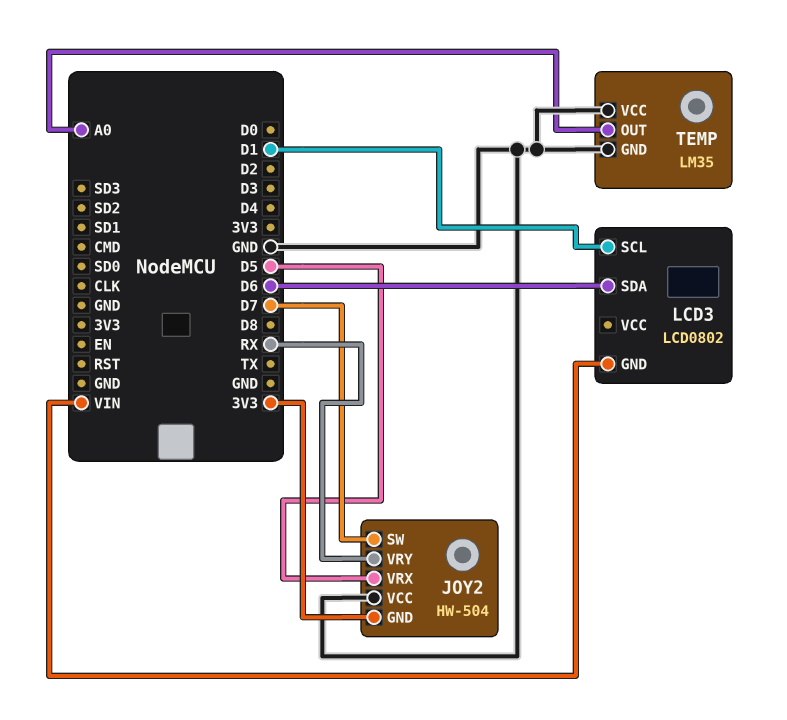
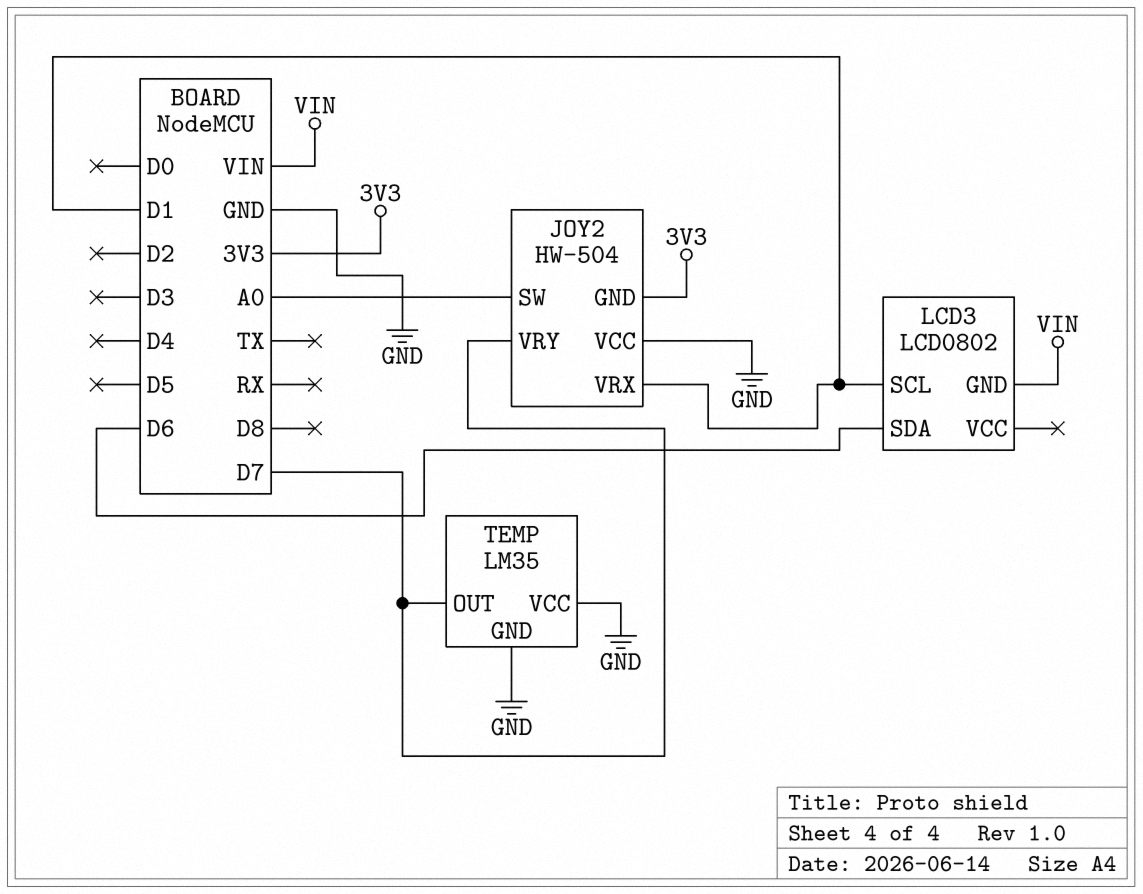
JOY2 pin SW: D7 -> A0
JOY2 pin VRX: D5 -> D1
JOY2 pin VRY: RX -> D7
TEMP pin OUT: A0 -> D7

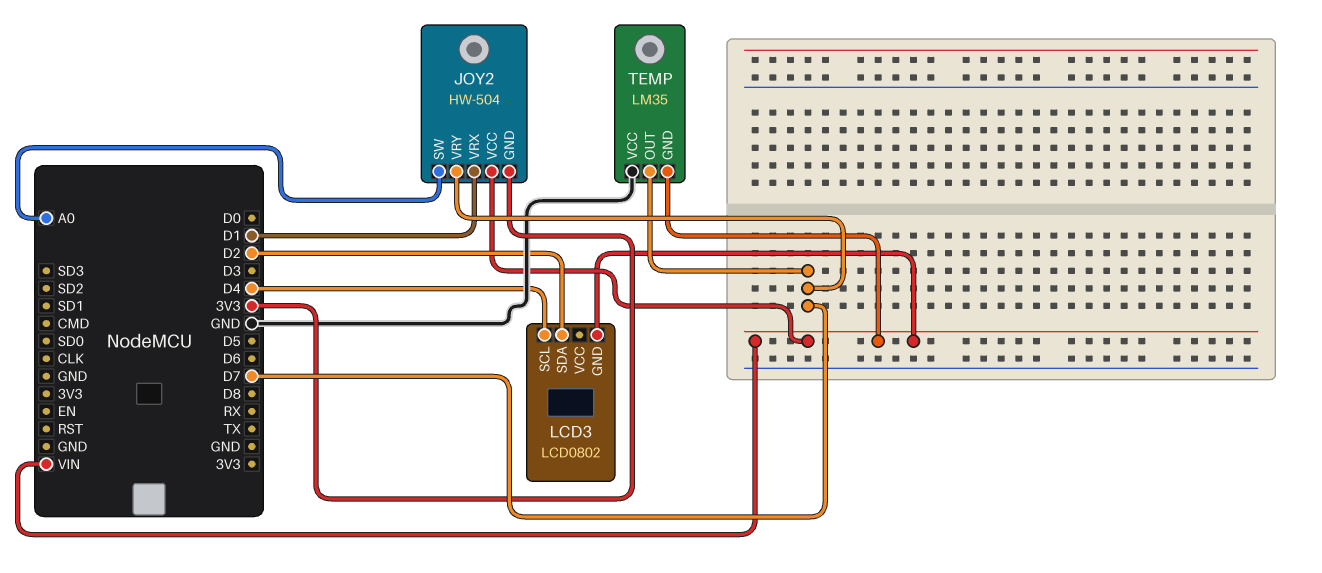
JOY2 pin VCC: GND -> VIN
LCD3 pin SCL: D1 -> D4
LCD3 pin SDA: D6 -> D2
TEMP pin GND: GND -> VIN

